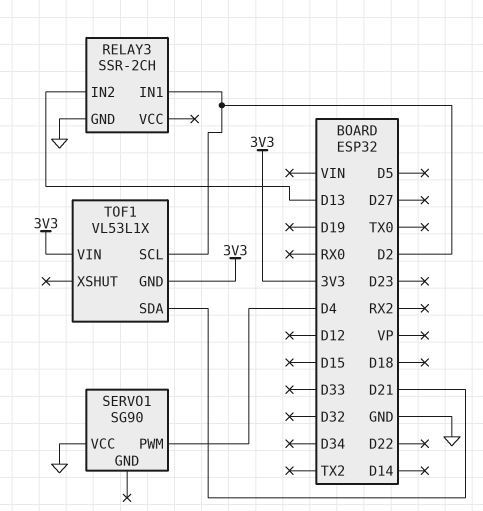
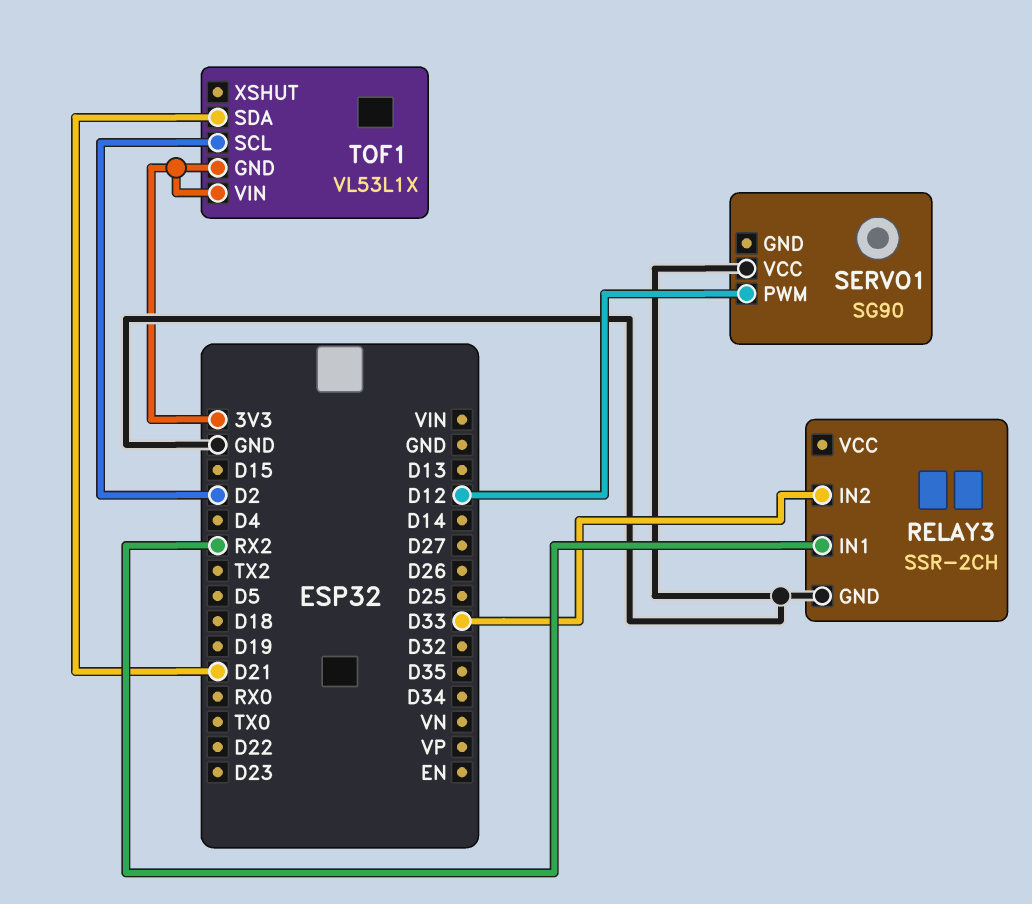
RELAY3 pin IN1: D2 -> RX2
RELAY3 pin IN2: D13 -> D33
SERVO1 pin PWM: D4 -> D12

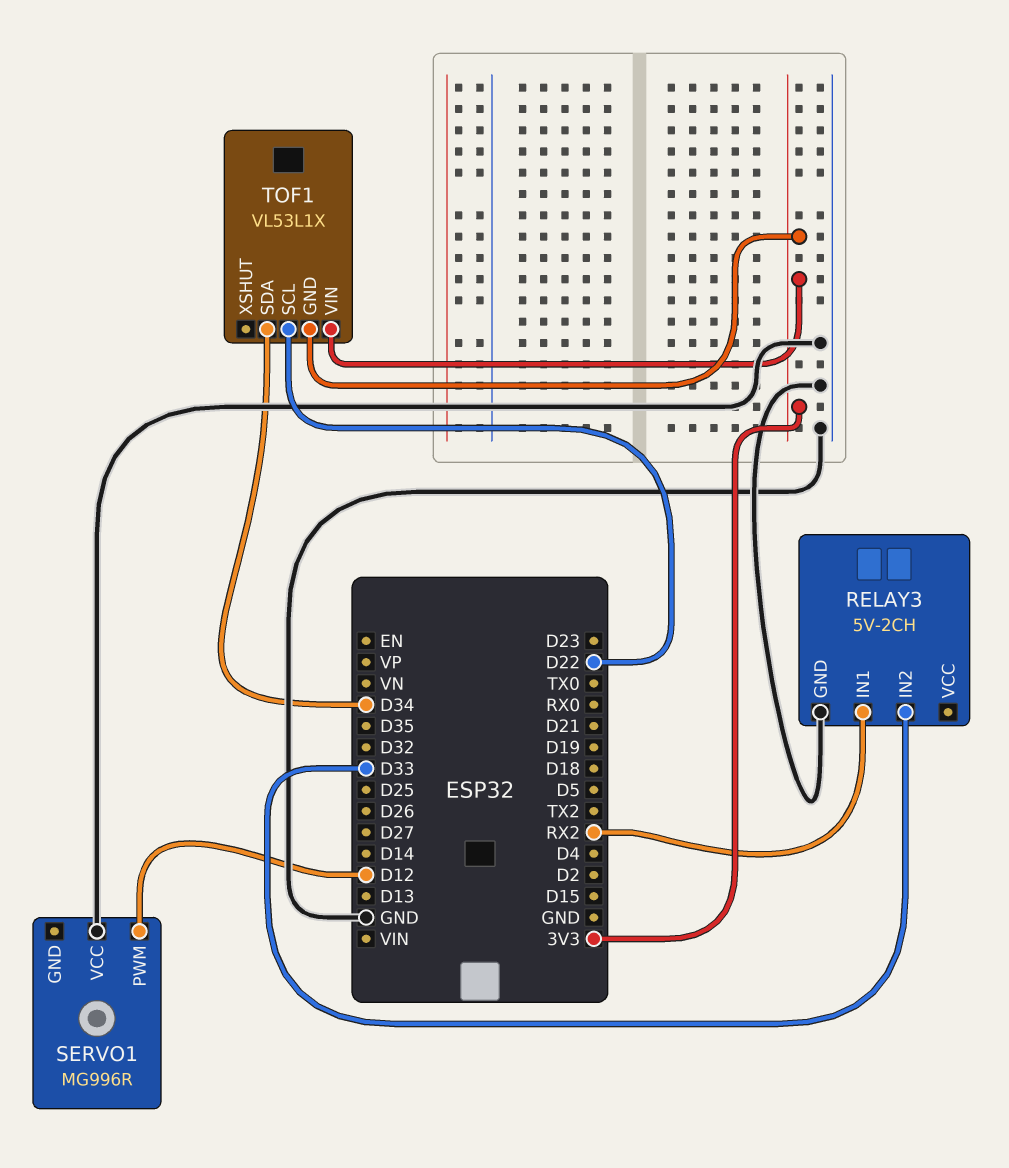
RELAY3: SSR-2CH -> 5V-2CH
SERVO1: SG90 -> MG996R
TOF1 pin SCL: D2 -> D22
TOF1 pin SDA: D21 -> D34

